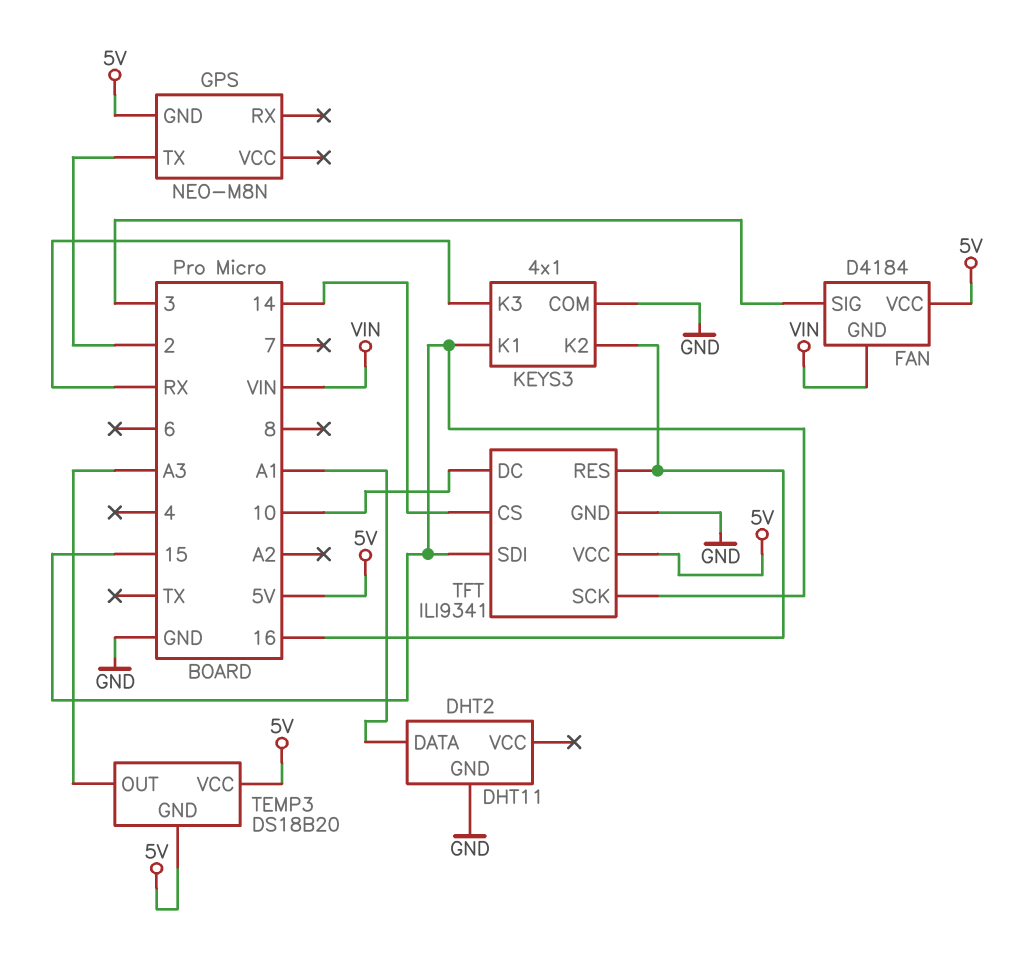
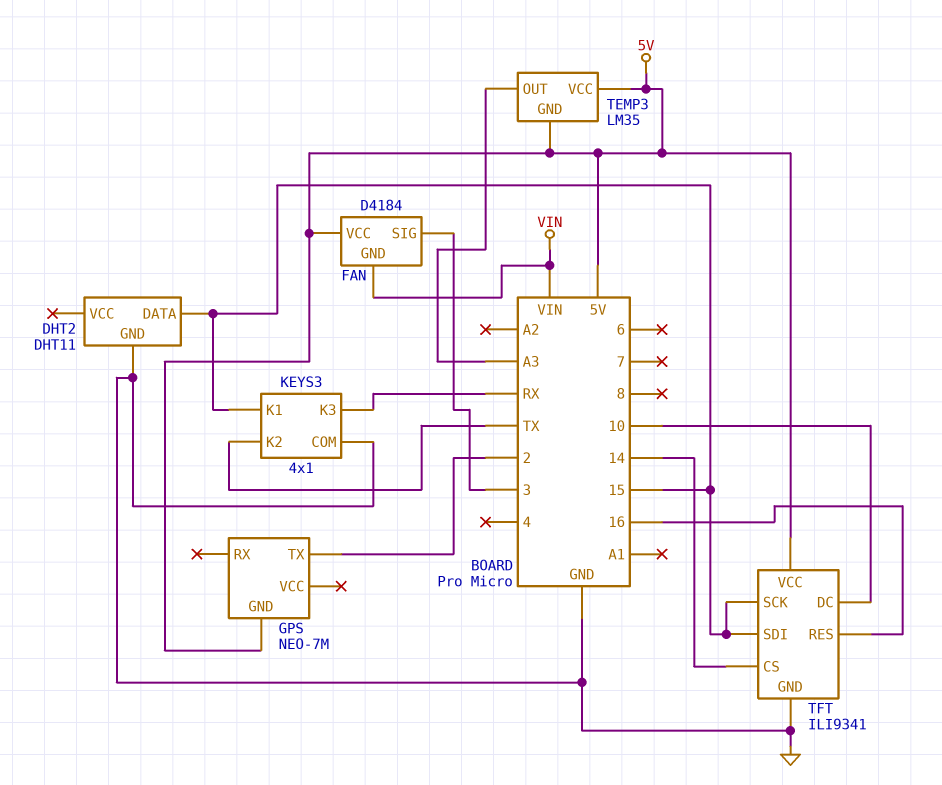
DHT2 pin DATA: A1 -> 15
GPS: NEO-M8N -> NEO-7M
KEYS3 pin K2: 16 -> TX
TEMP3: DS18B20 -> LM35

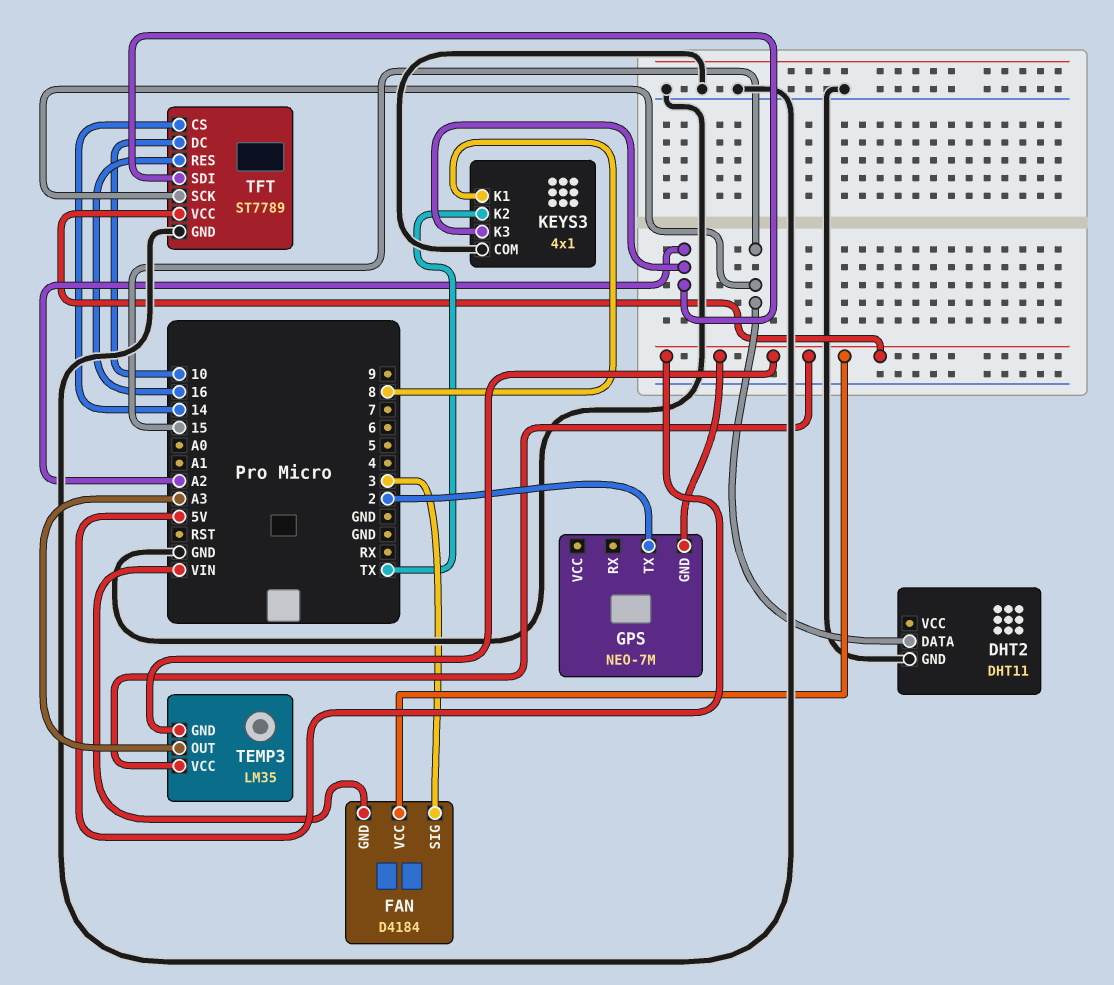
KEYS3 pin K1: 15 -> 8
KEYS3 pin K3: RX -> A2
TFT: ILI9341 -> ST7789
TFT pin SDI: 15 -> A2

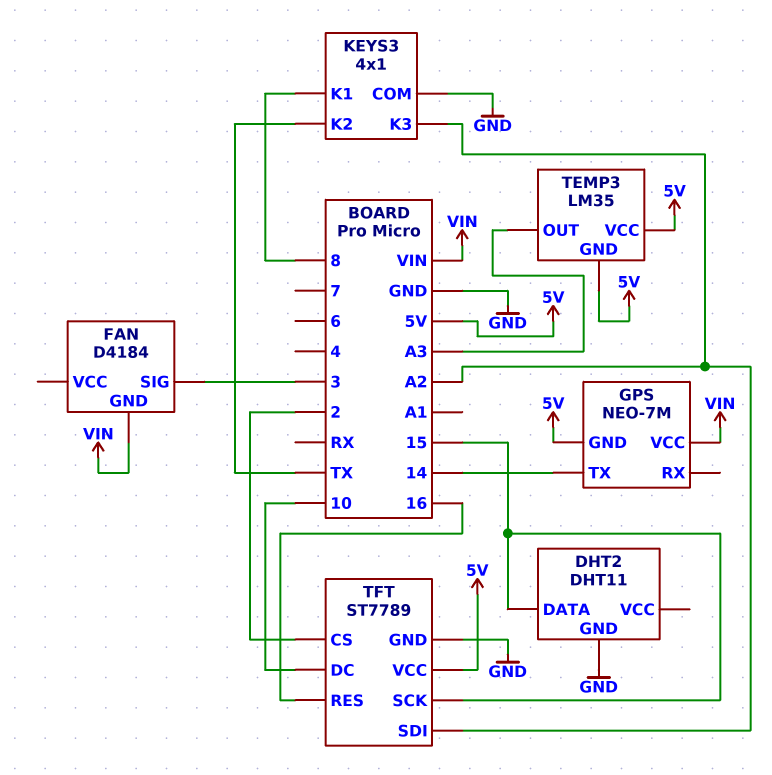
FAN pin VCC: 5V -> none
GPS pin TX: 2 -> 14
GPS pin VCC: none -> VIN
TFT pin CS: 14 -> 2

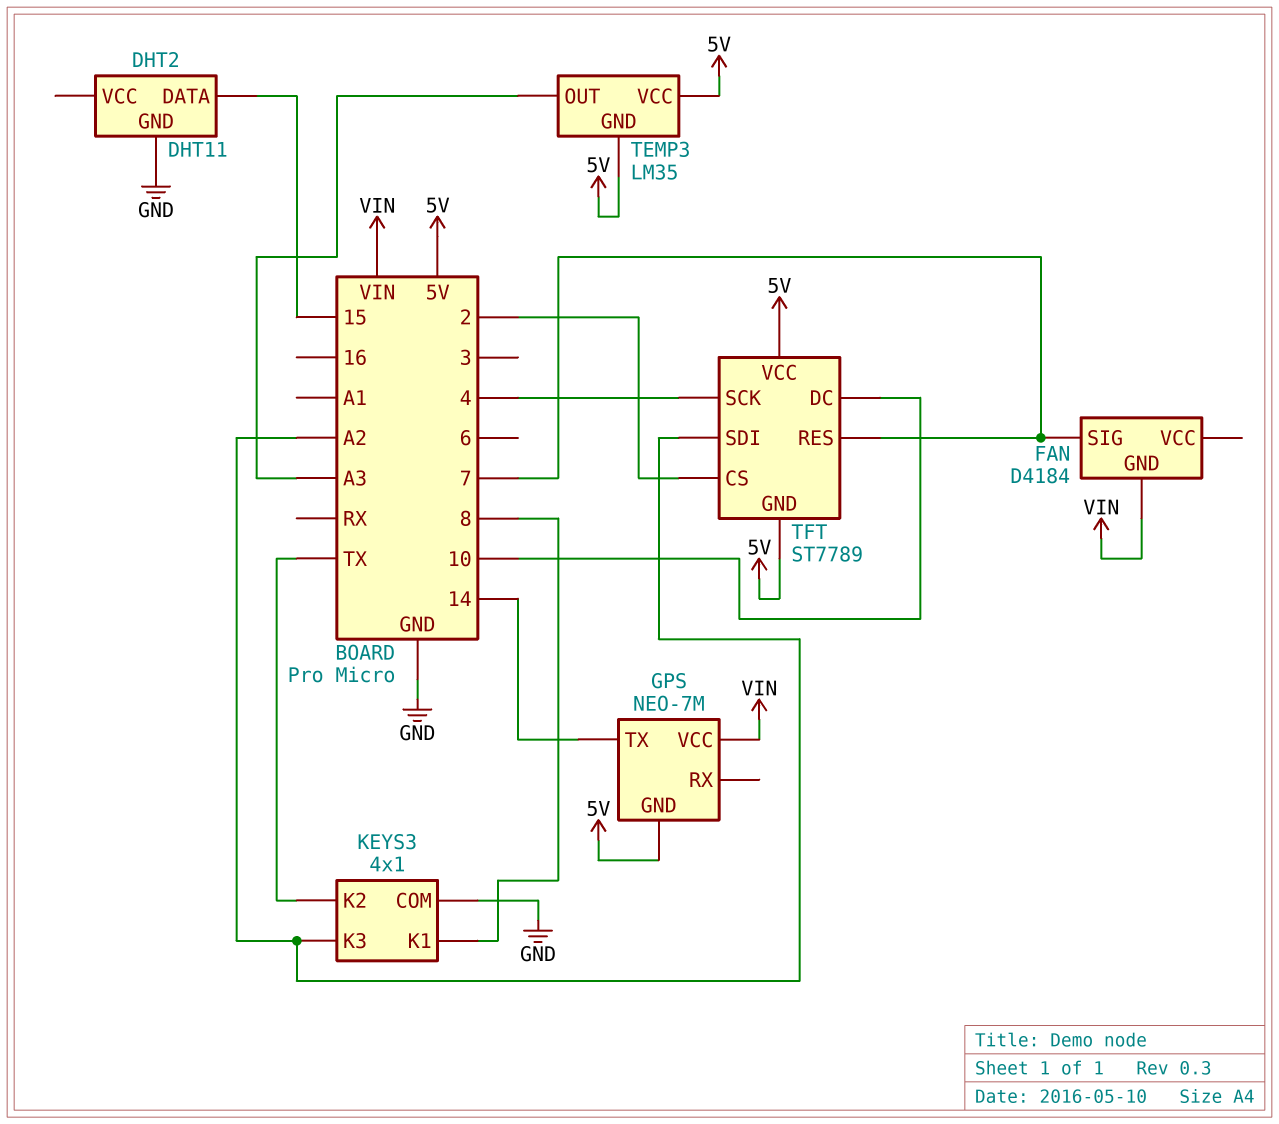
FAN pin SIG: 3 -> 7
TFT pin GND: GND -> 5V
TFT pin RES: 16 -> 7
TFT pin SCK: 15 -> 4

